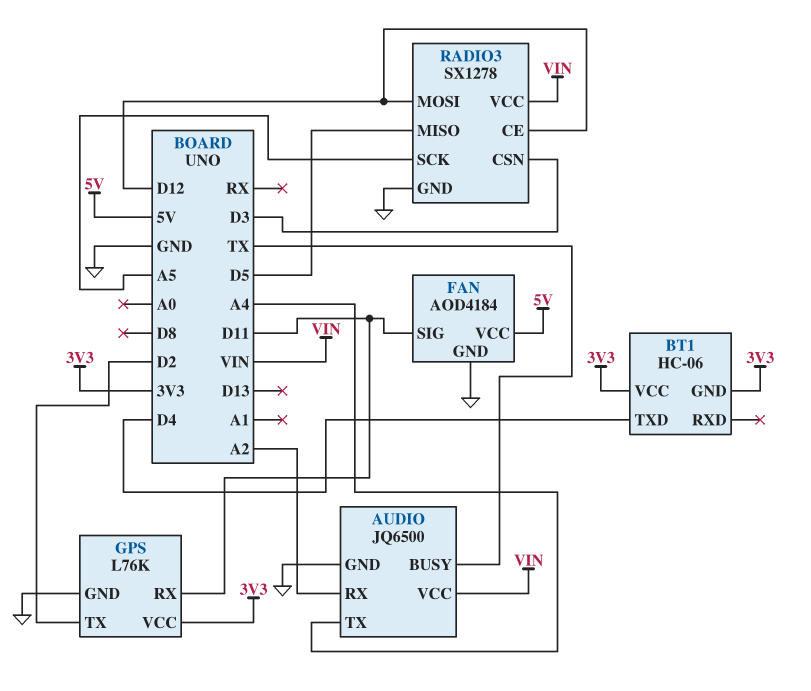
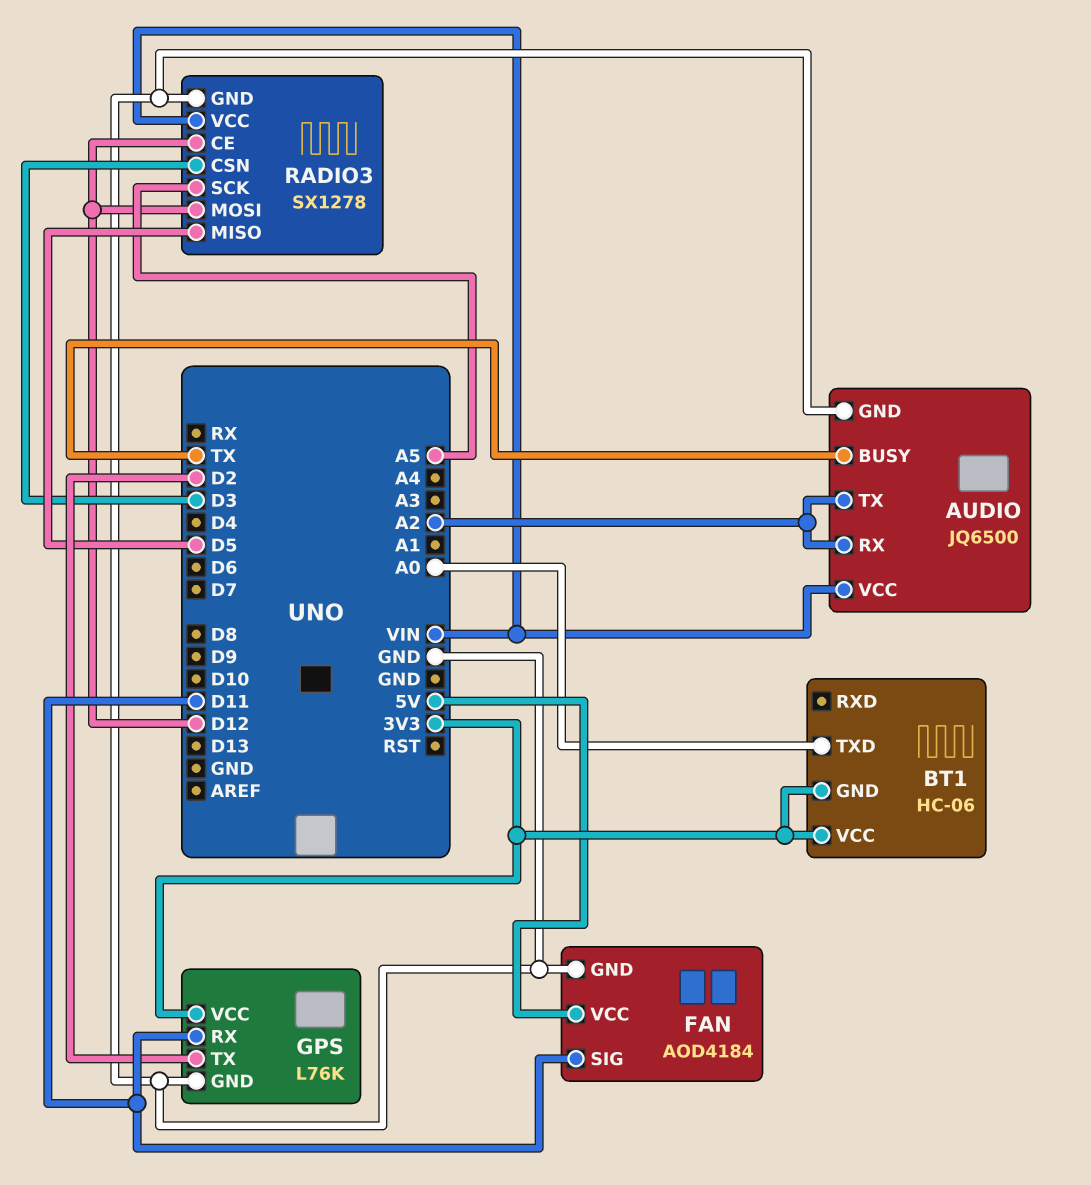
AUDIO pin TX: A4 -> A2
BT1 pin TXD: D4 -> A0

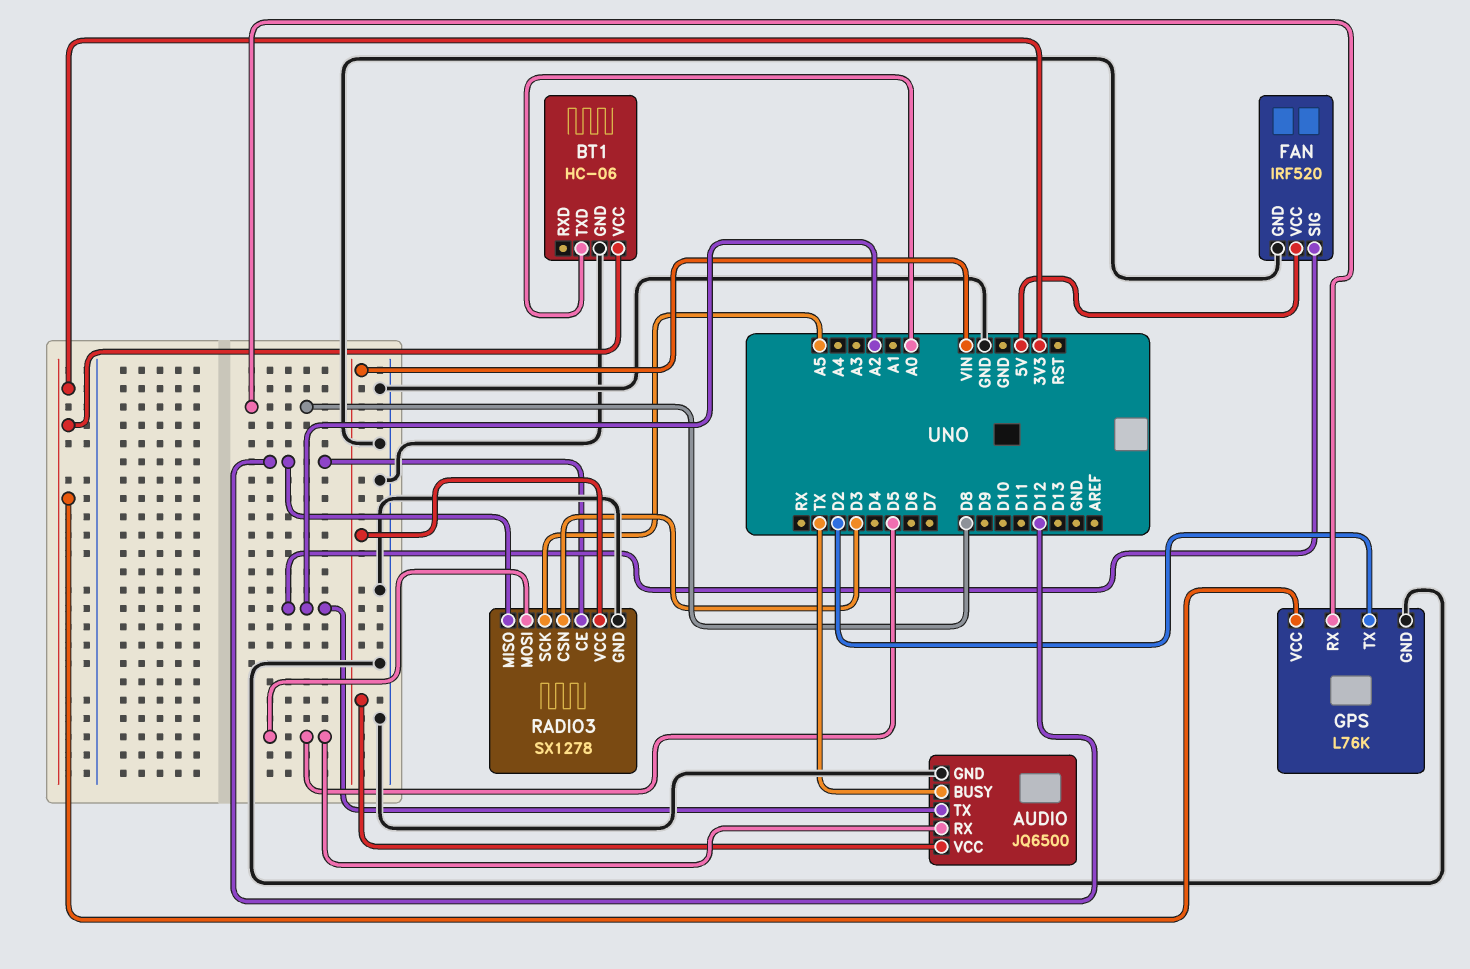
AUDIO pin RX: A2 -> D5
BT1 pin GND: 3V3 -> GND
FAN: AOD4184 -> IRF520
FAN pin SIG: D11 -> A2
GPS pin RX: D11 -> D8
RADIO3 pin MISO: D5 -> D12
RADIO3 pin MOSI: D12 -> D5

